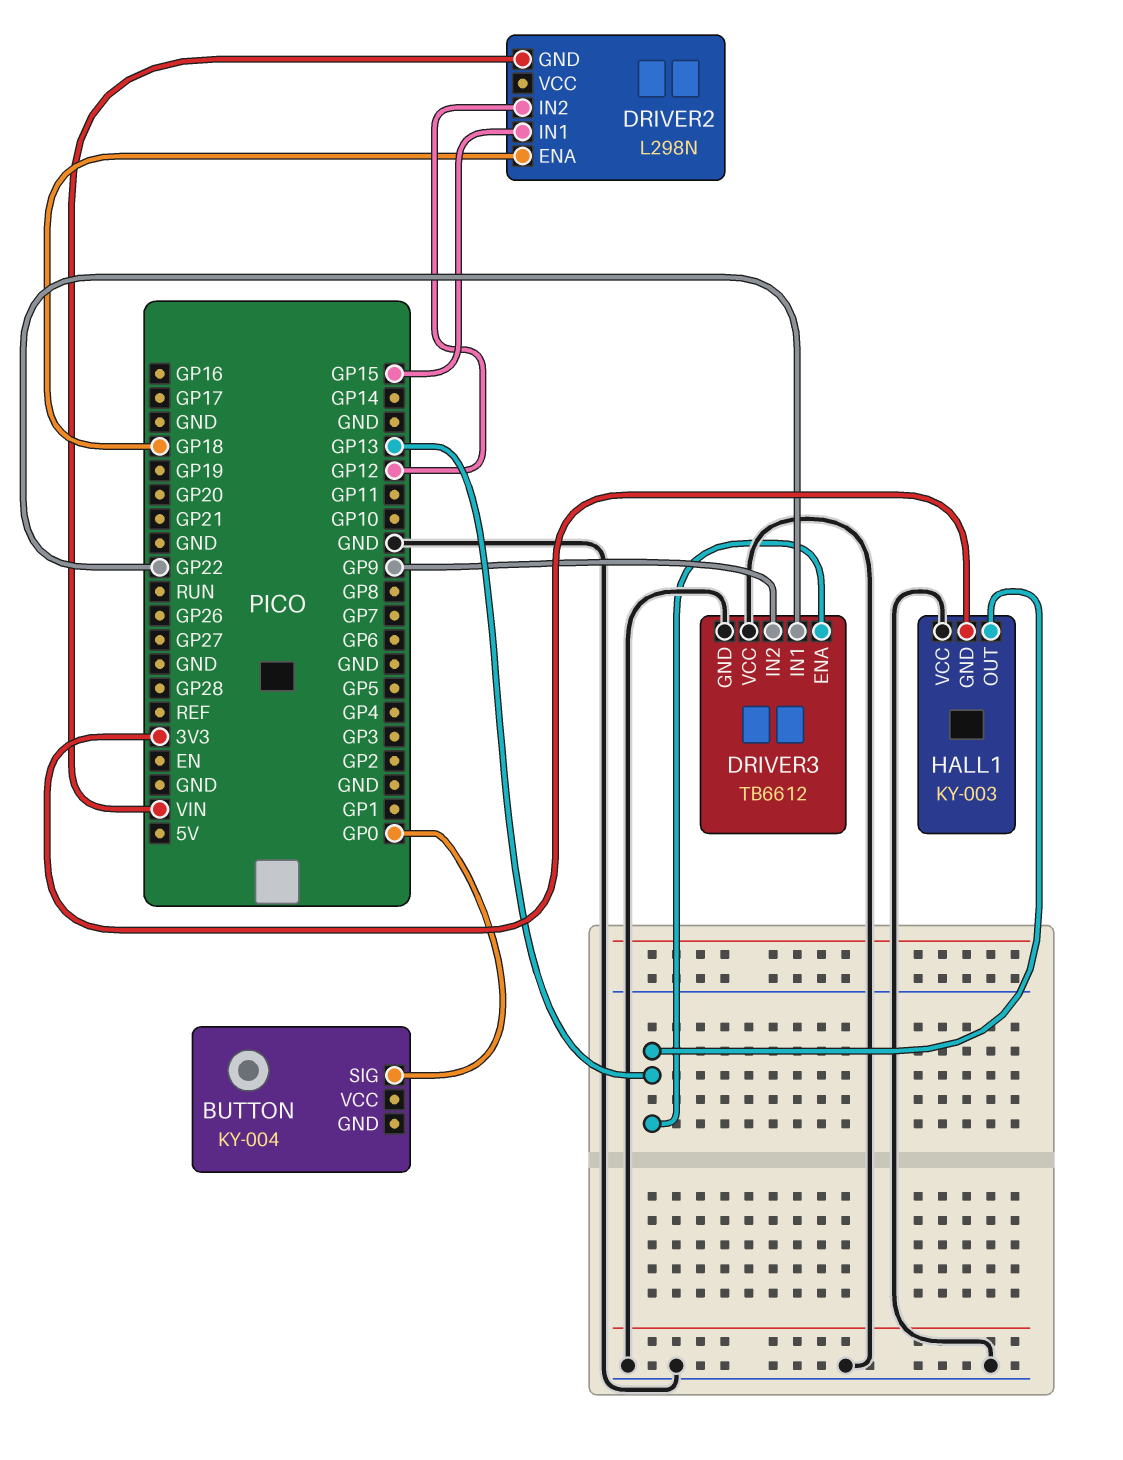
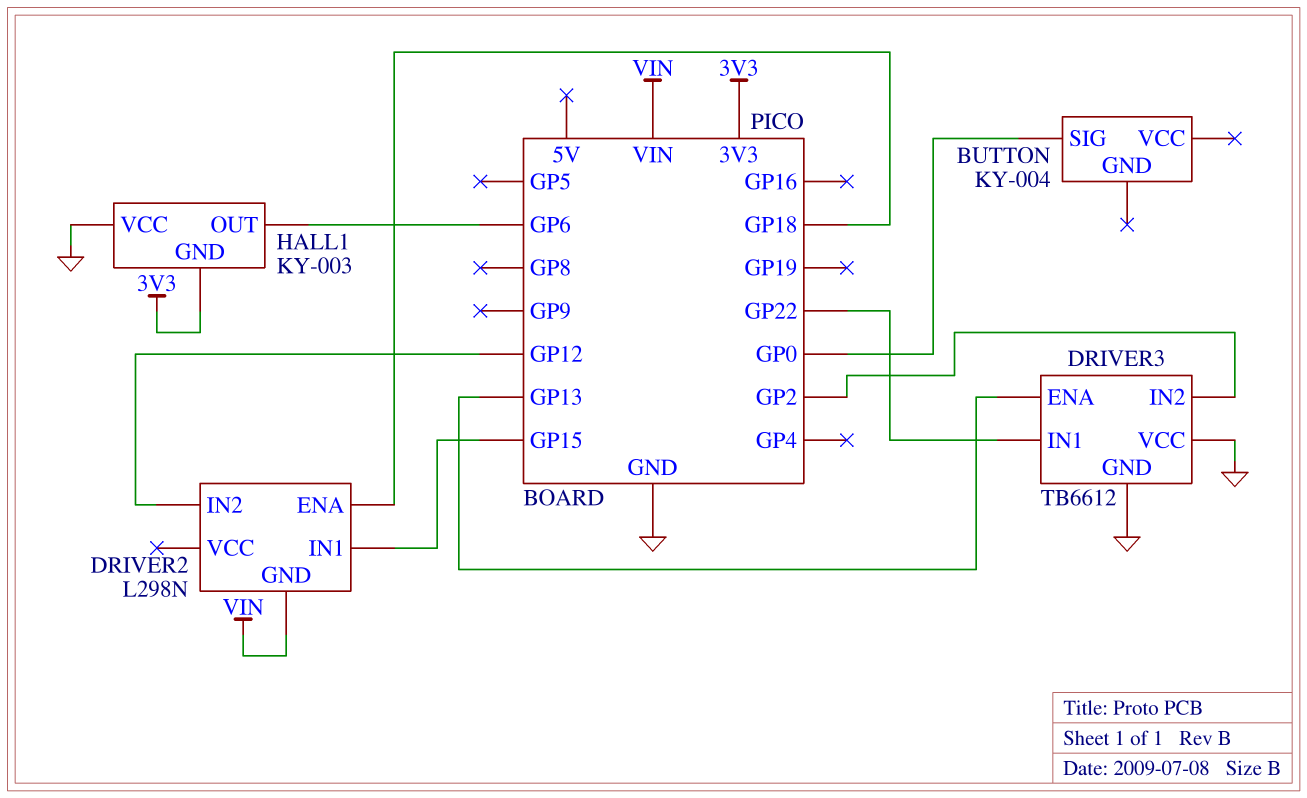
DRIVER3 pin IN2: GP9 -> GP2
HALL1 pin OUT: GP13 -> GP6

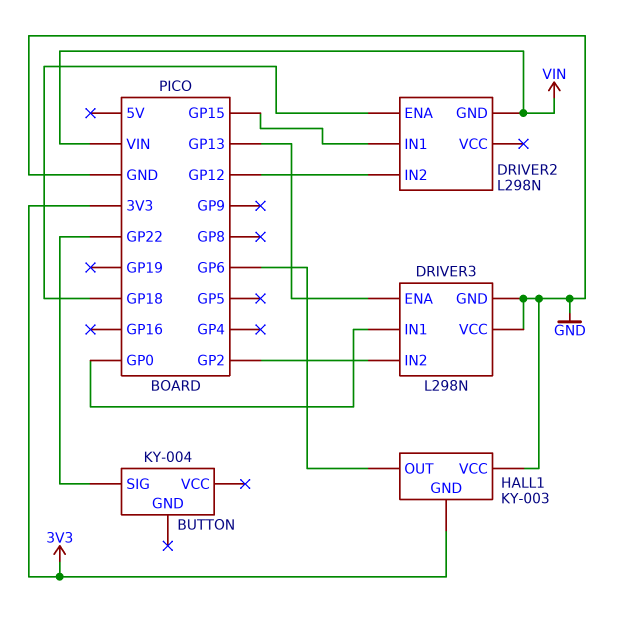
BUTTON pin SIG: GP0 -> GP22
DRIVER3: TB6612 -> L298N
DRIVER3 pin IN1: GP22 -> GP0

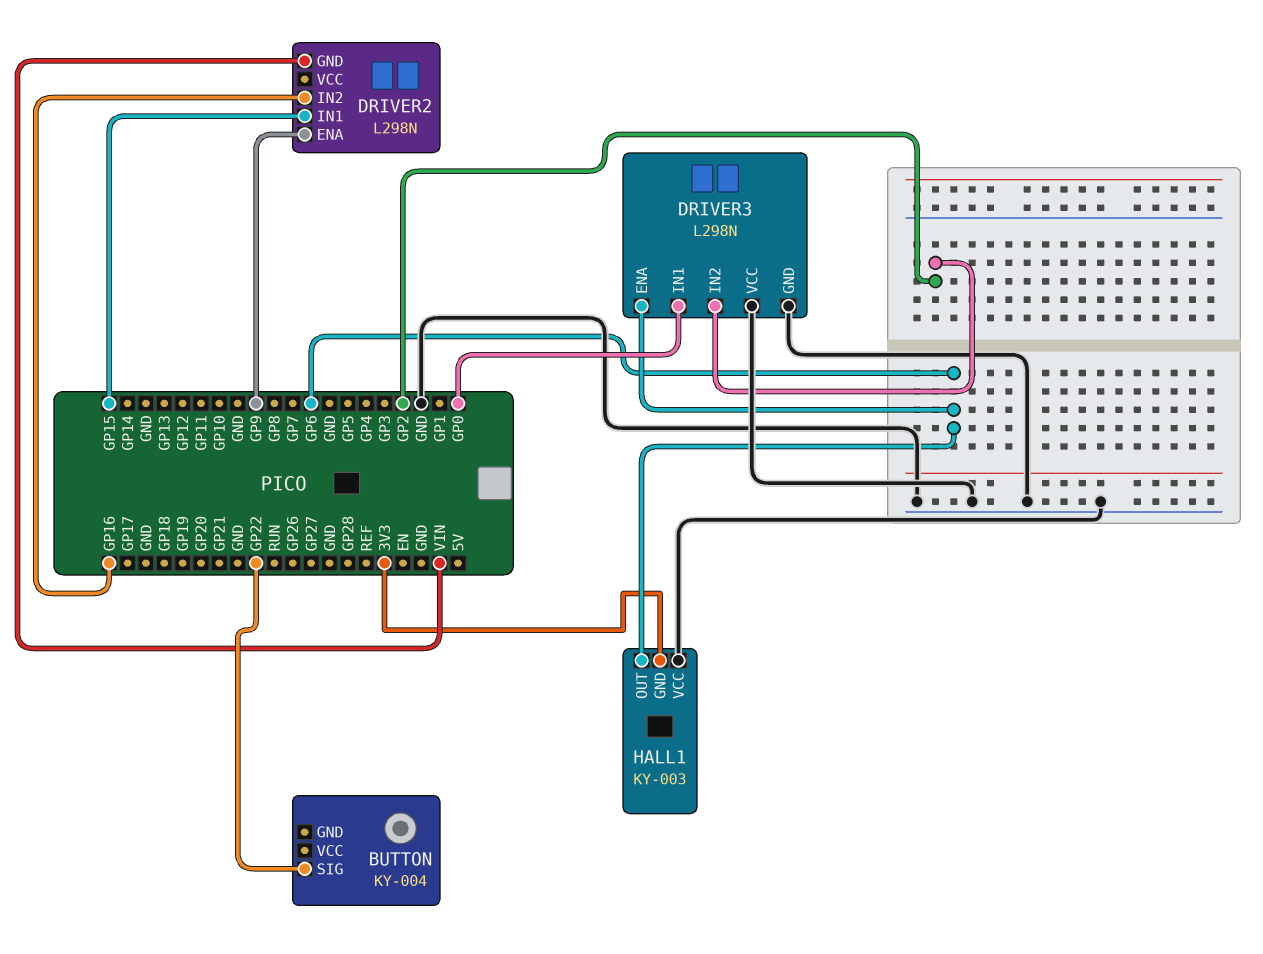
DRIVER2 pin ENA: GP18 -> GP9
DRIVER2 pin IN2: GP12 -> GP16
DRIVER3 pin ENA: GP13 -> GP6

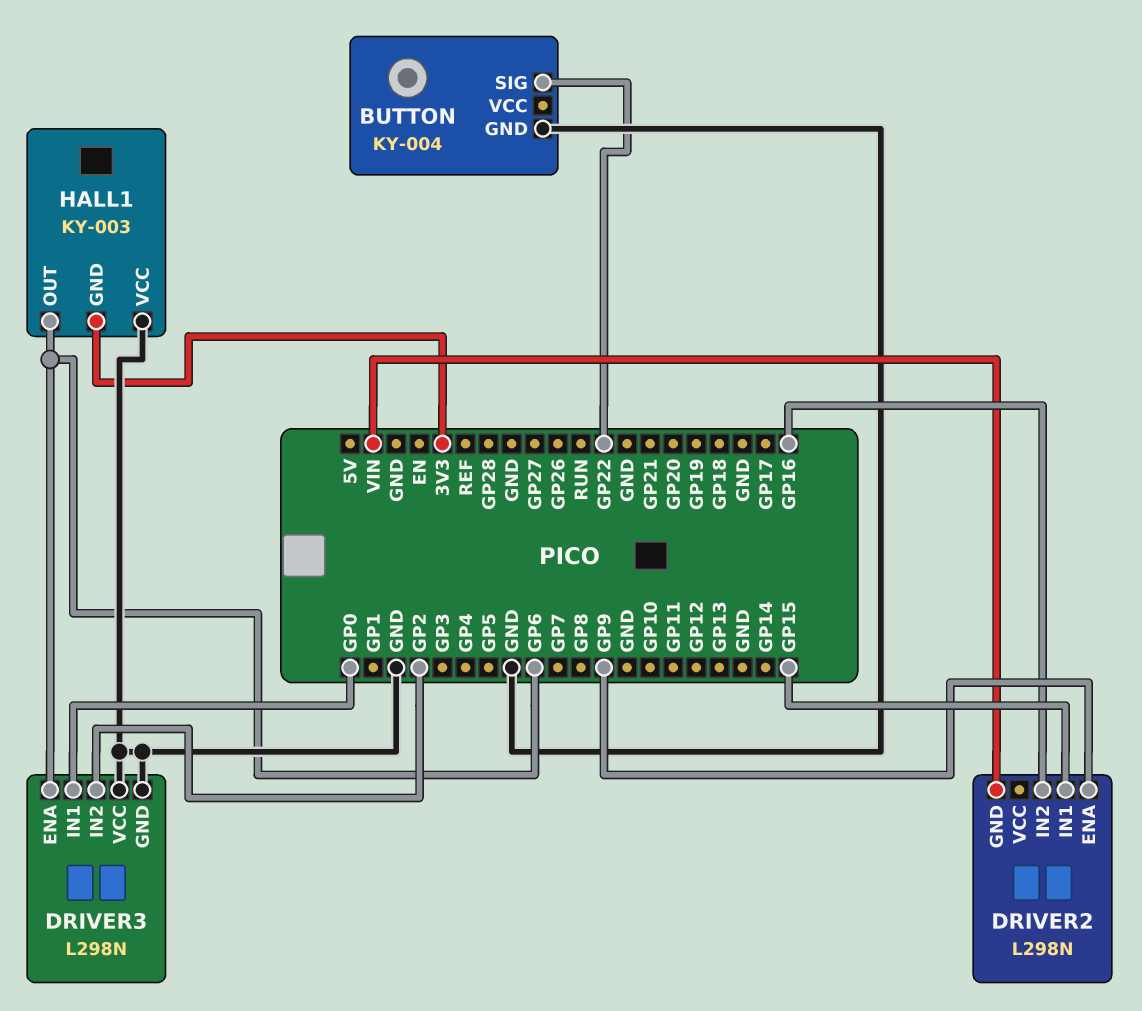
BUTTON pin GND: none -> GND

